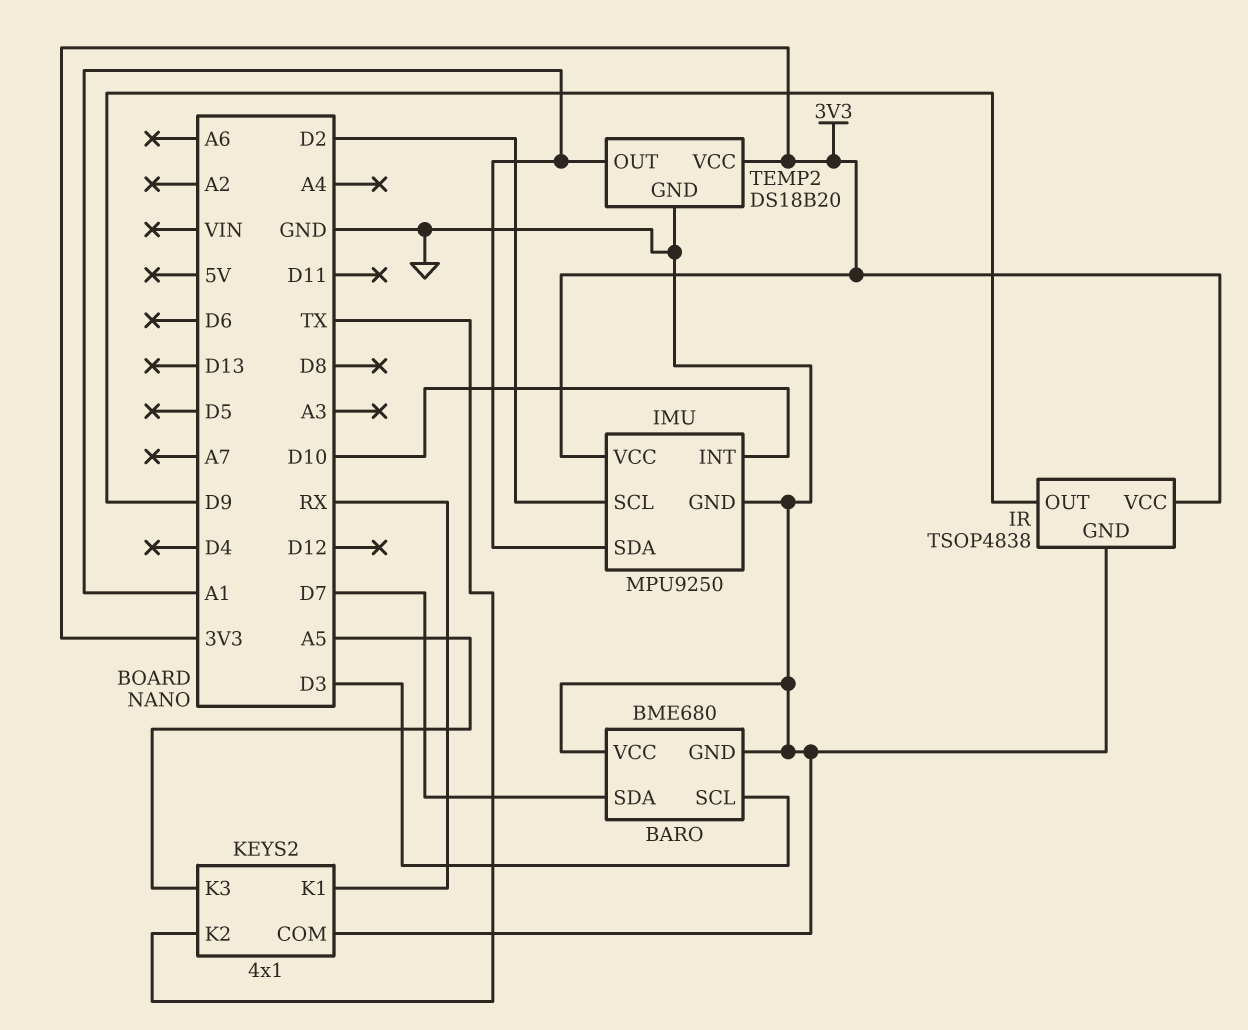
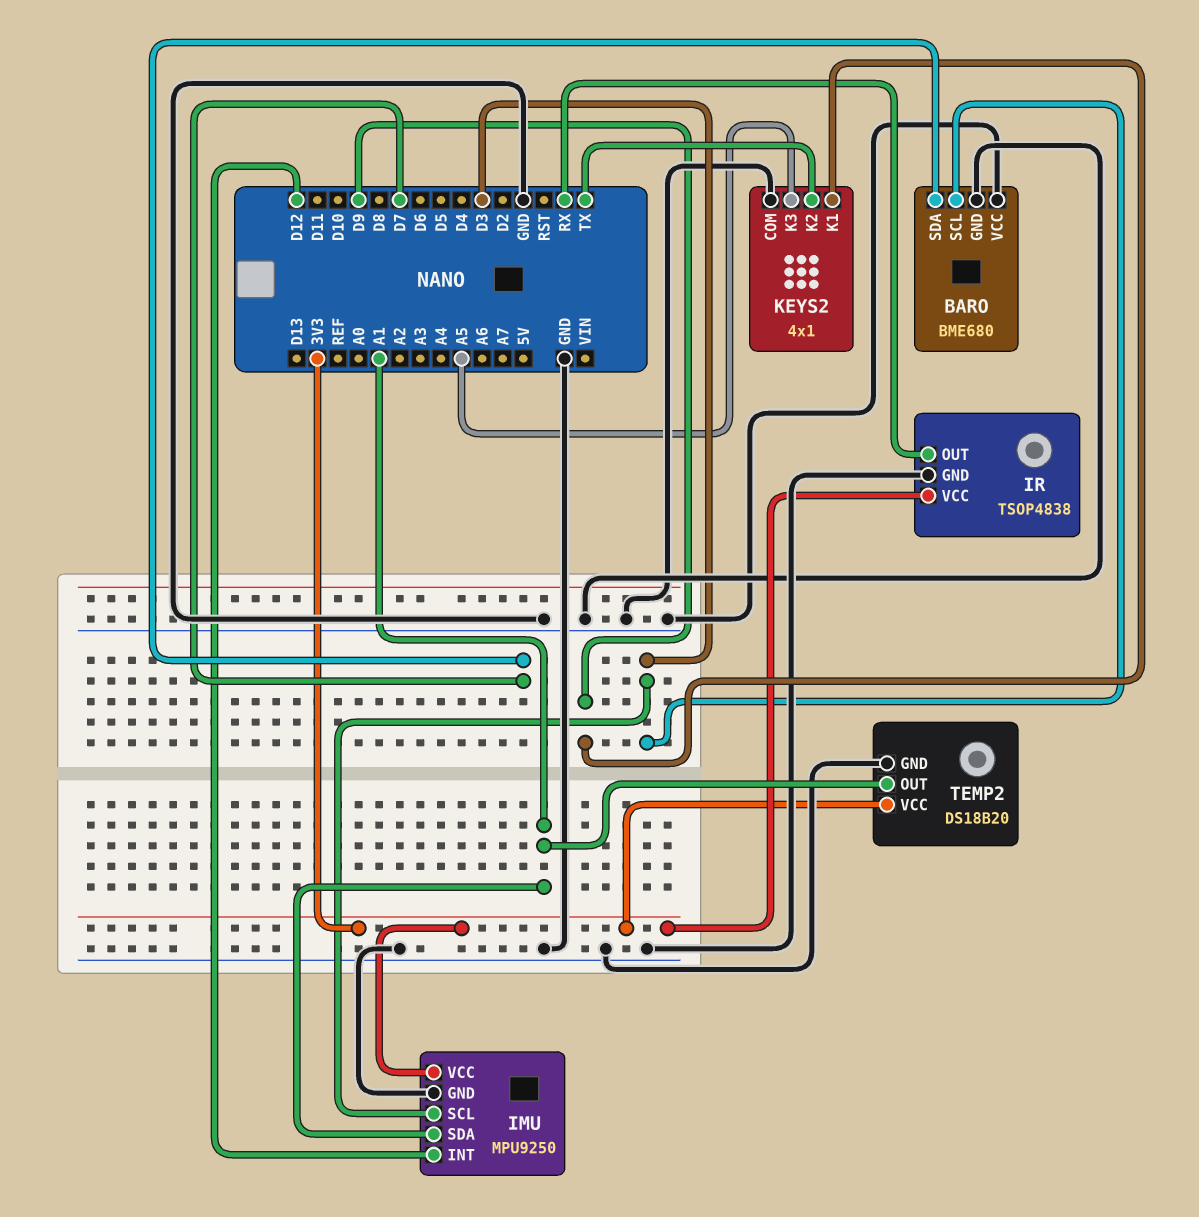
IMU pin INT: D10 -> D12
IMU pin SCL: D2 -> D3
IR pin OUT: D9 -> RX
KEYS2 pin K1: RX -> D9

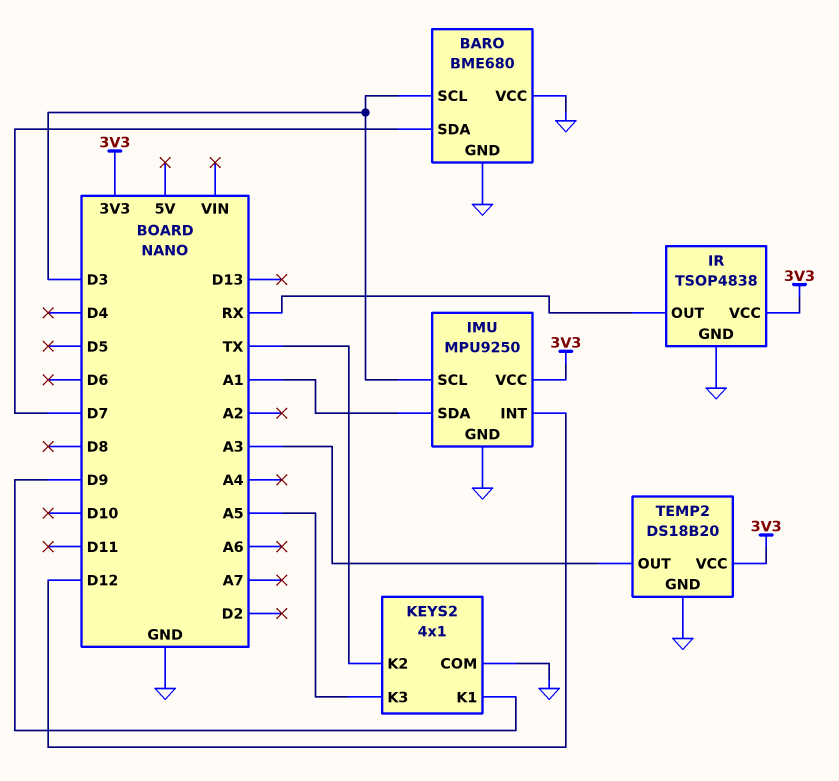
TEMP2 pin OUT: A1 -> A3

